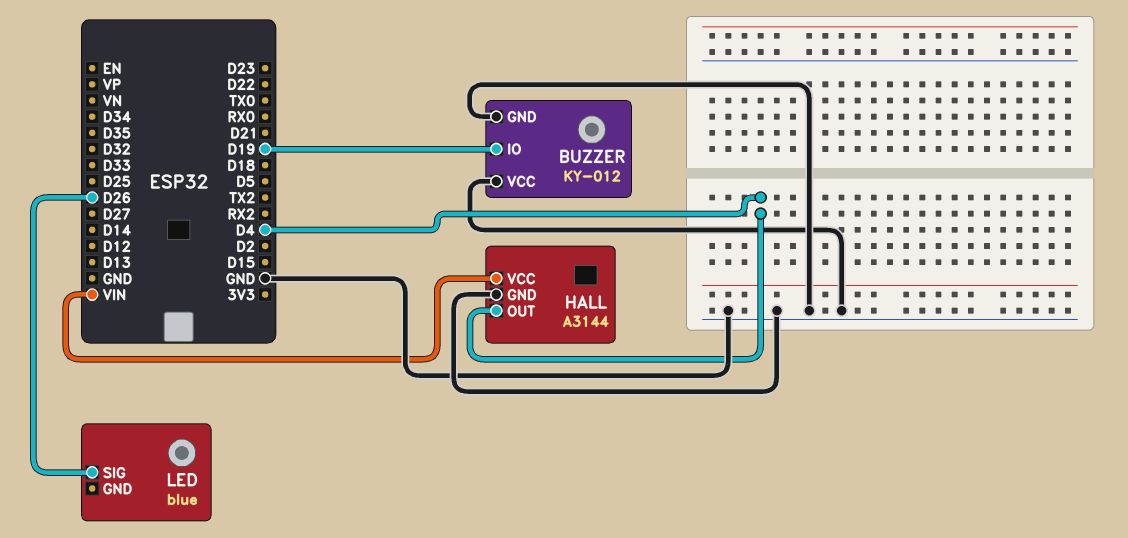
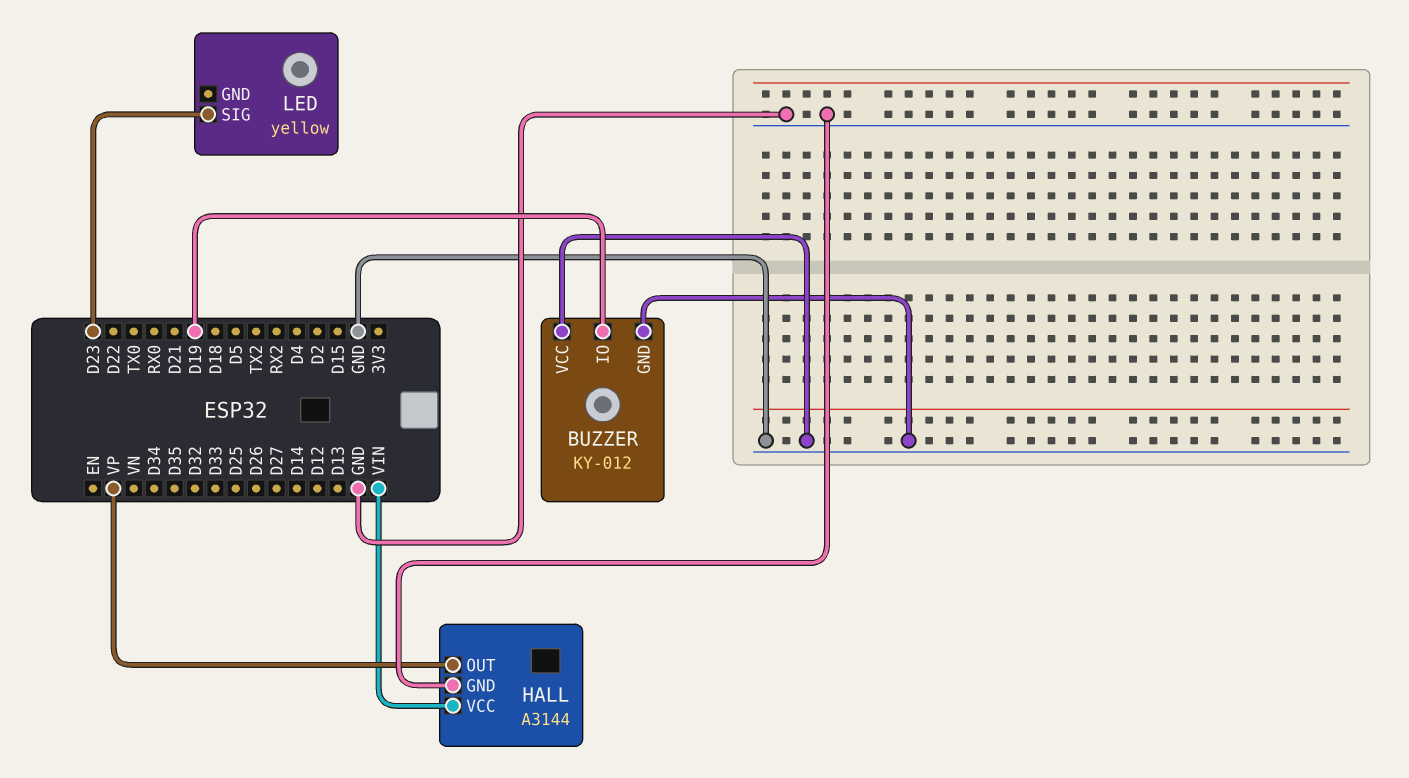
HALL pin OUT: D4 -> VP
LED: blue -> yellow
LED pin SIG: D26 -> D23

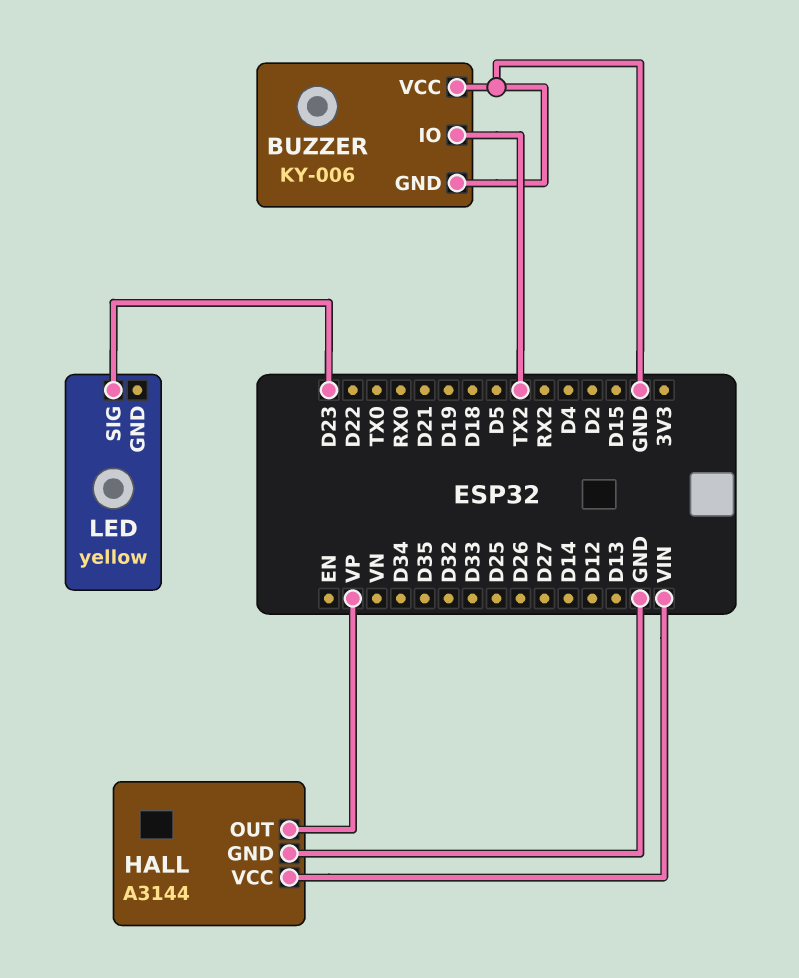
BUZZER: KY-012 -> KY-006
BUZZER pin IO: D19 -> TX2

